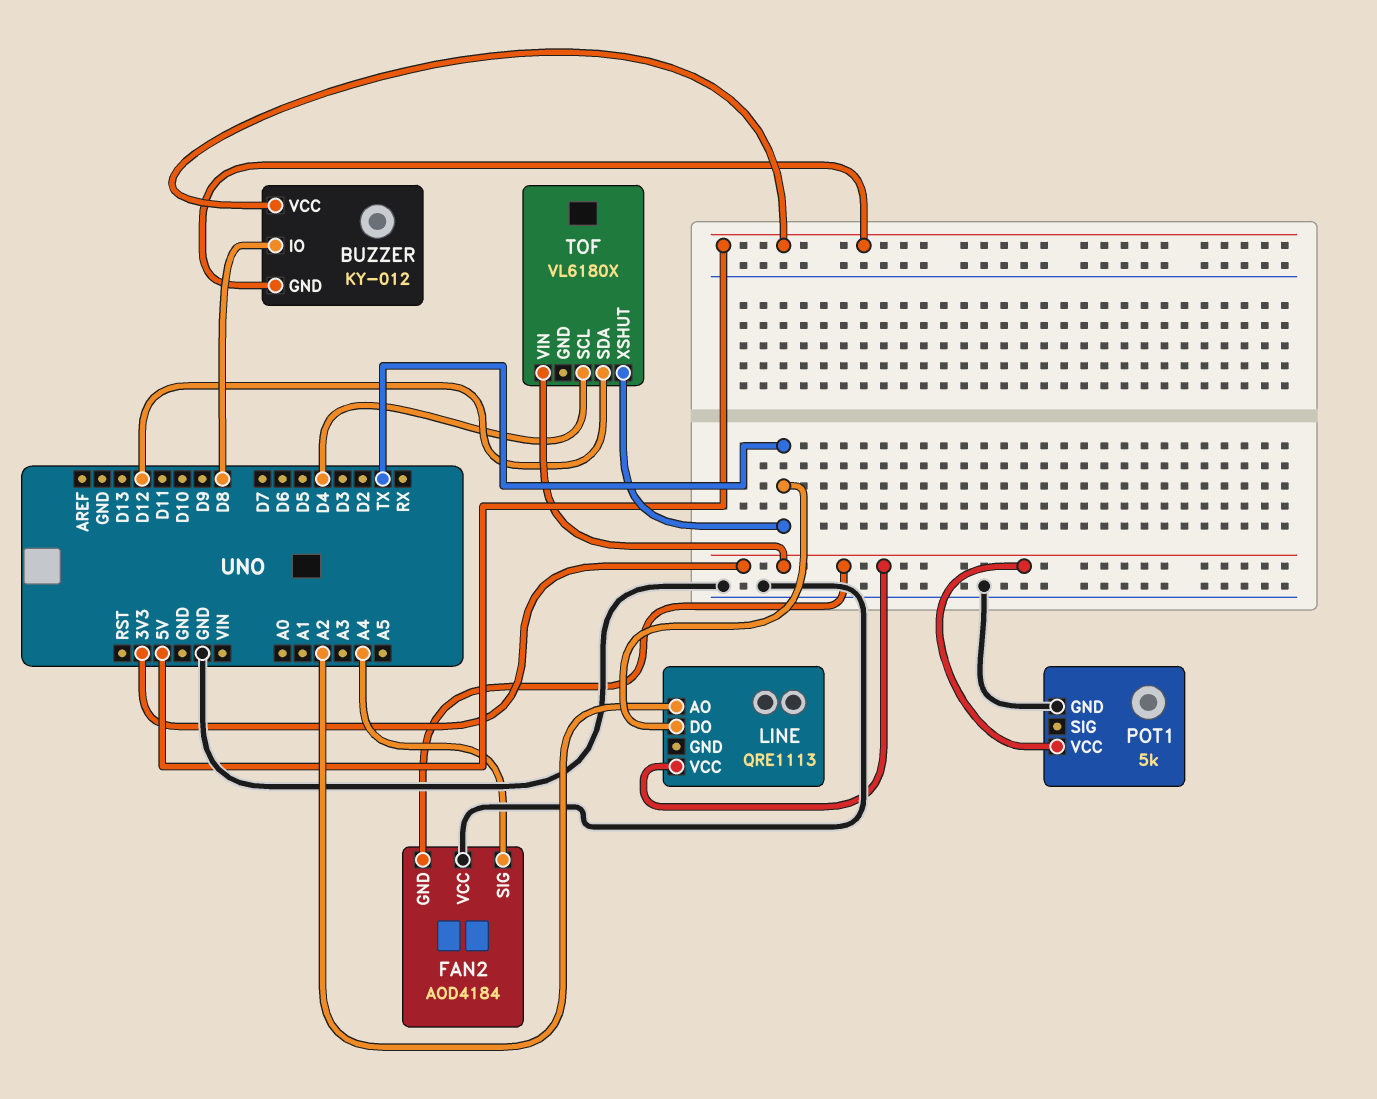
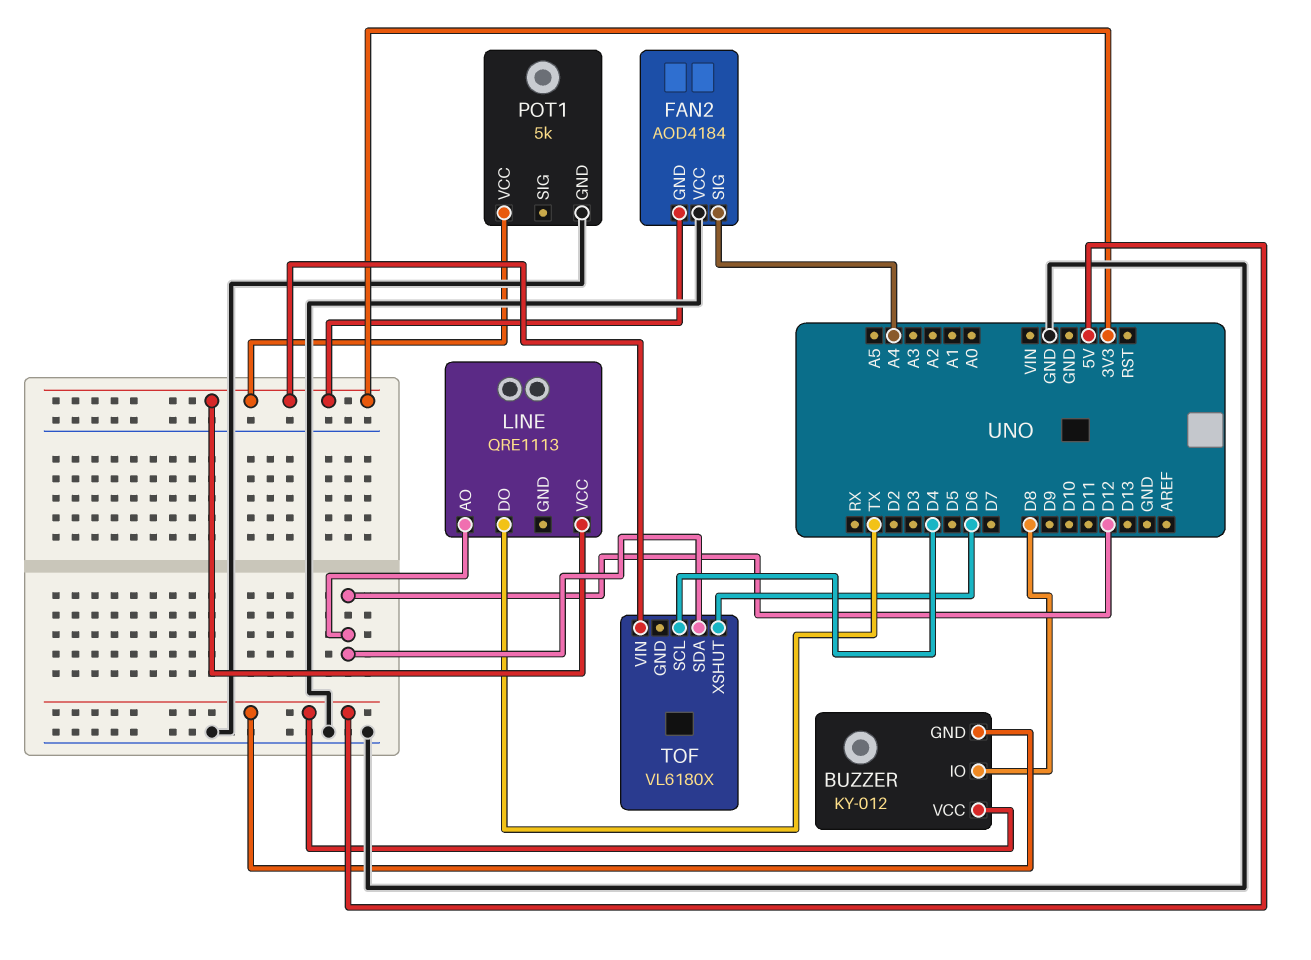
LINE pin AO: A2 -> D12
TOF pin XSHUT: TX -> D6

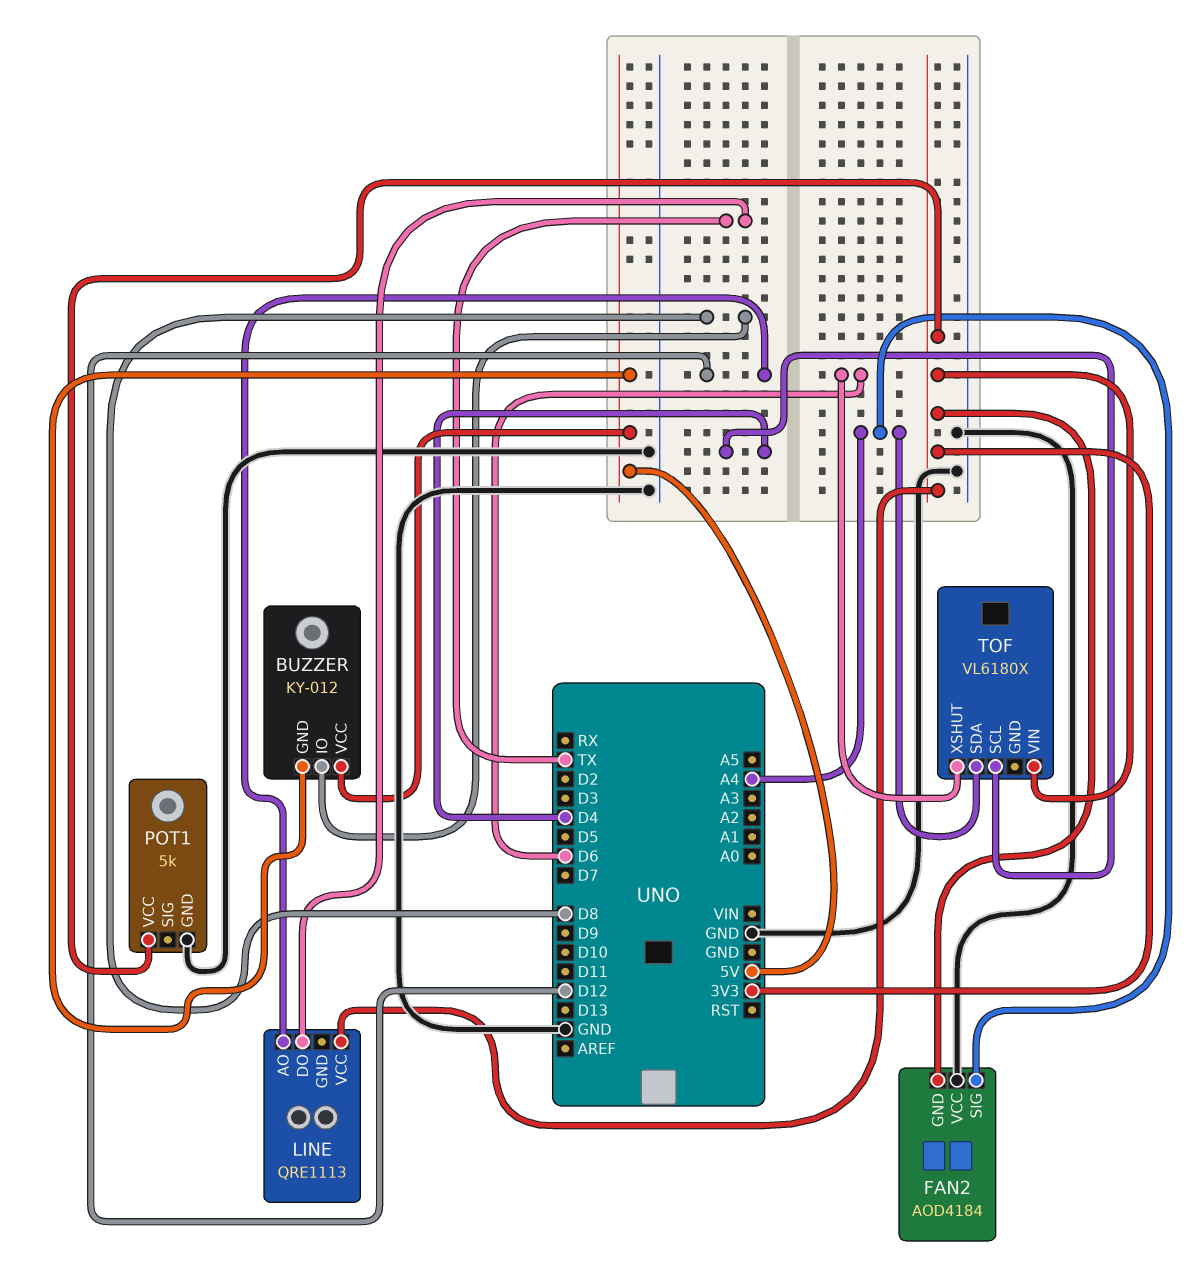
TOF pin SDA: D12 -> A4

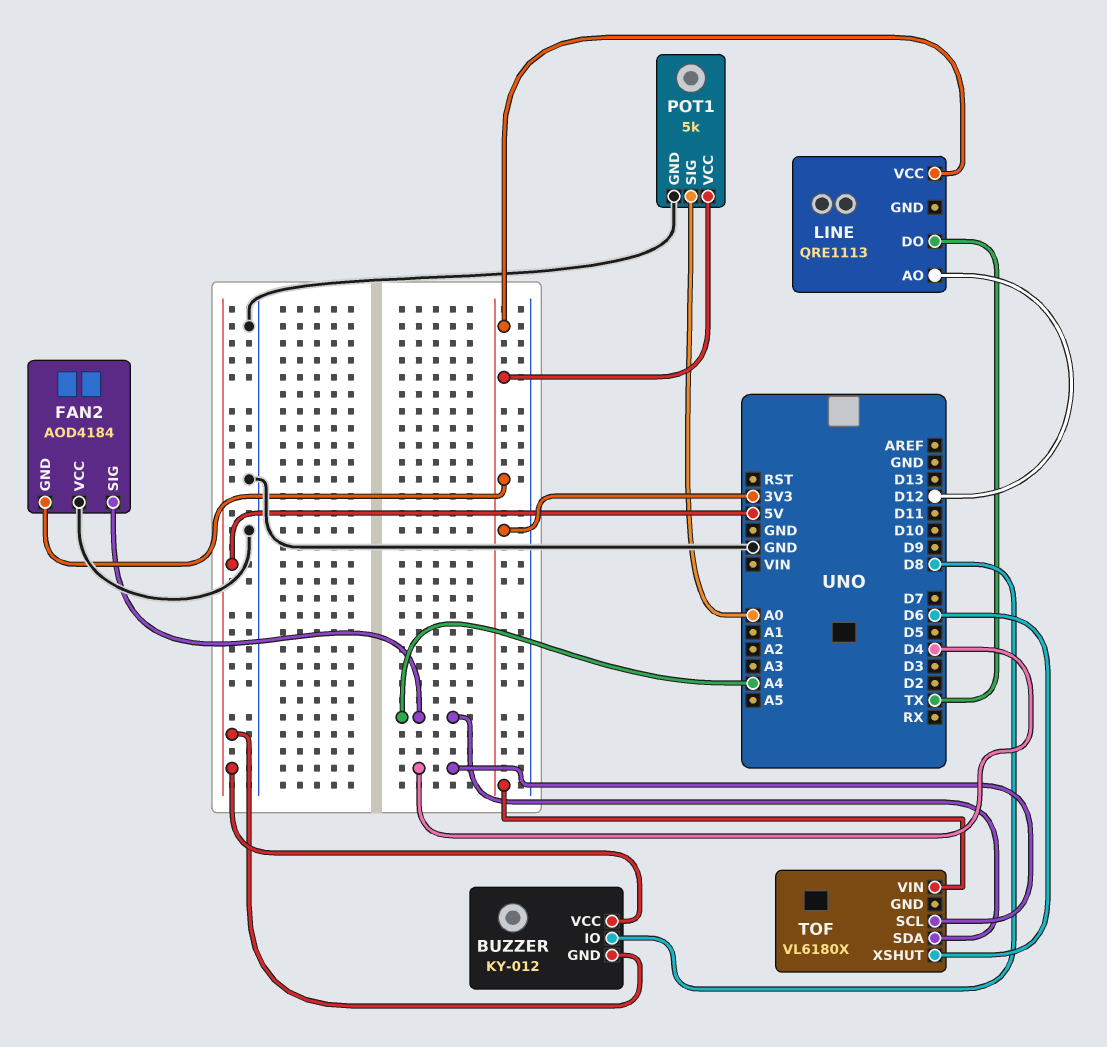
POT1 pin SIG: none -> A0

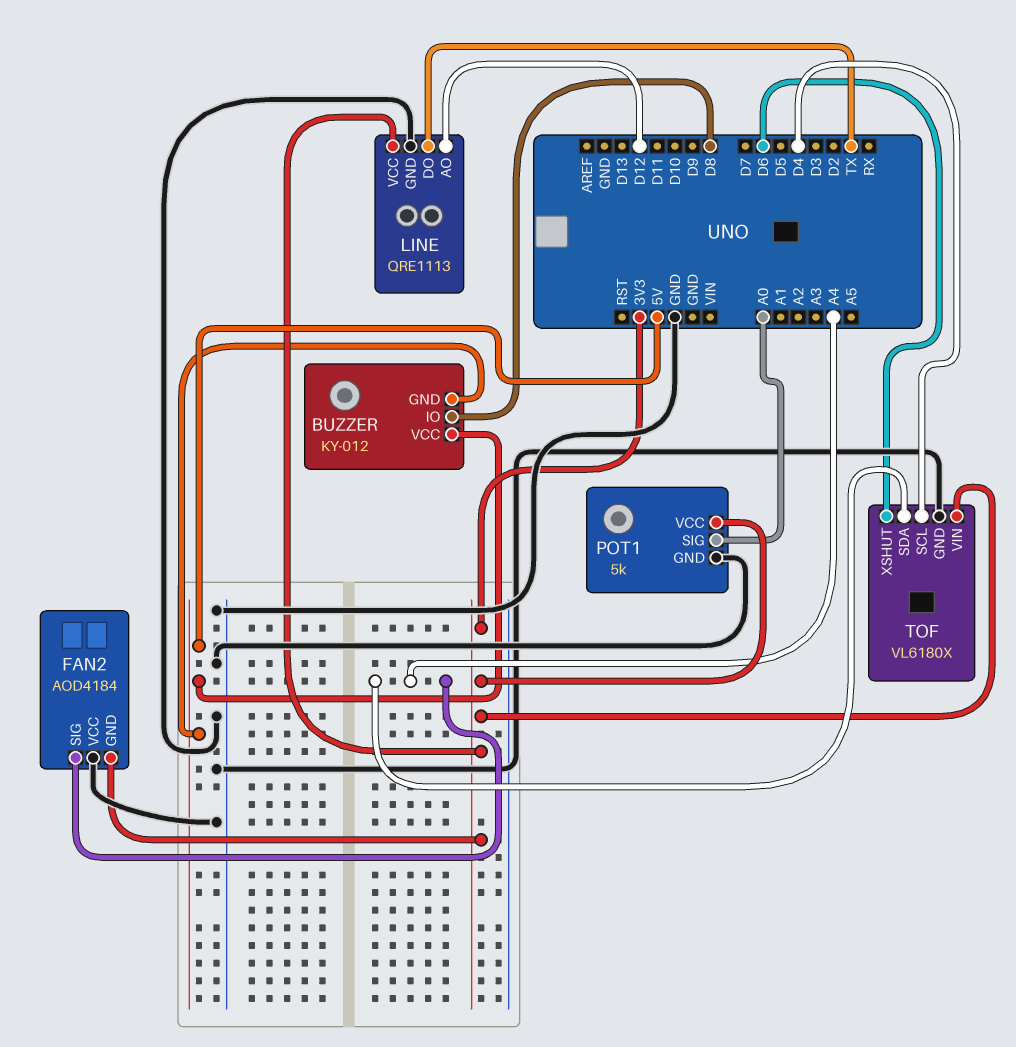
LINE pin GND: none -> GND
TOF pin GND: none -> GND

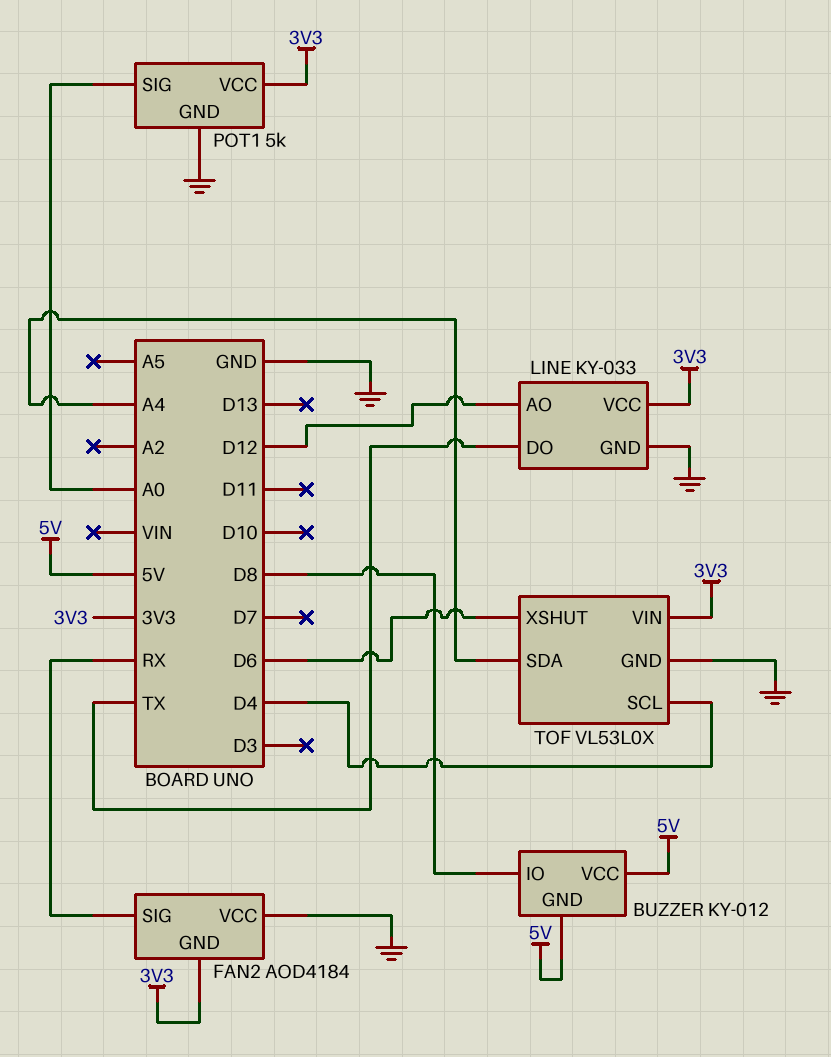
FAN2 pin SIG: A4 -> RX
LINE: QRE1113 -> KY-033
TOF: VL6180X -> VL53L0X

